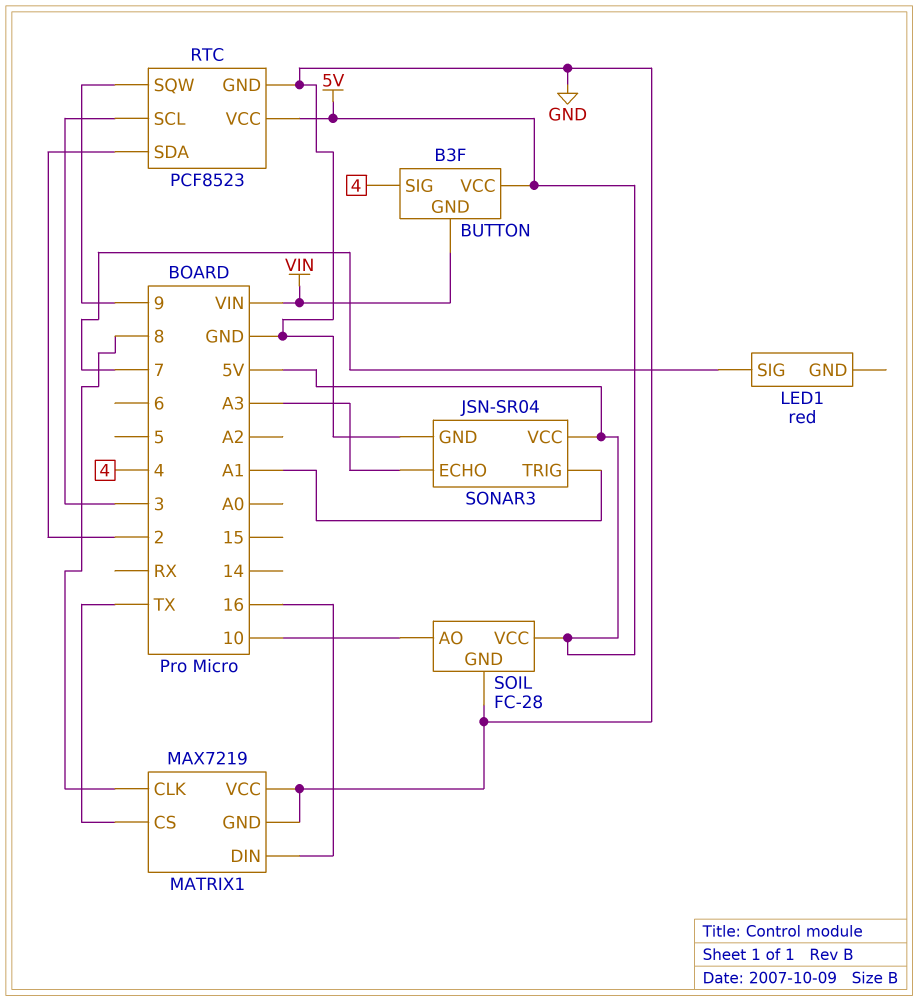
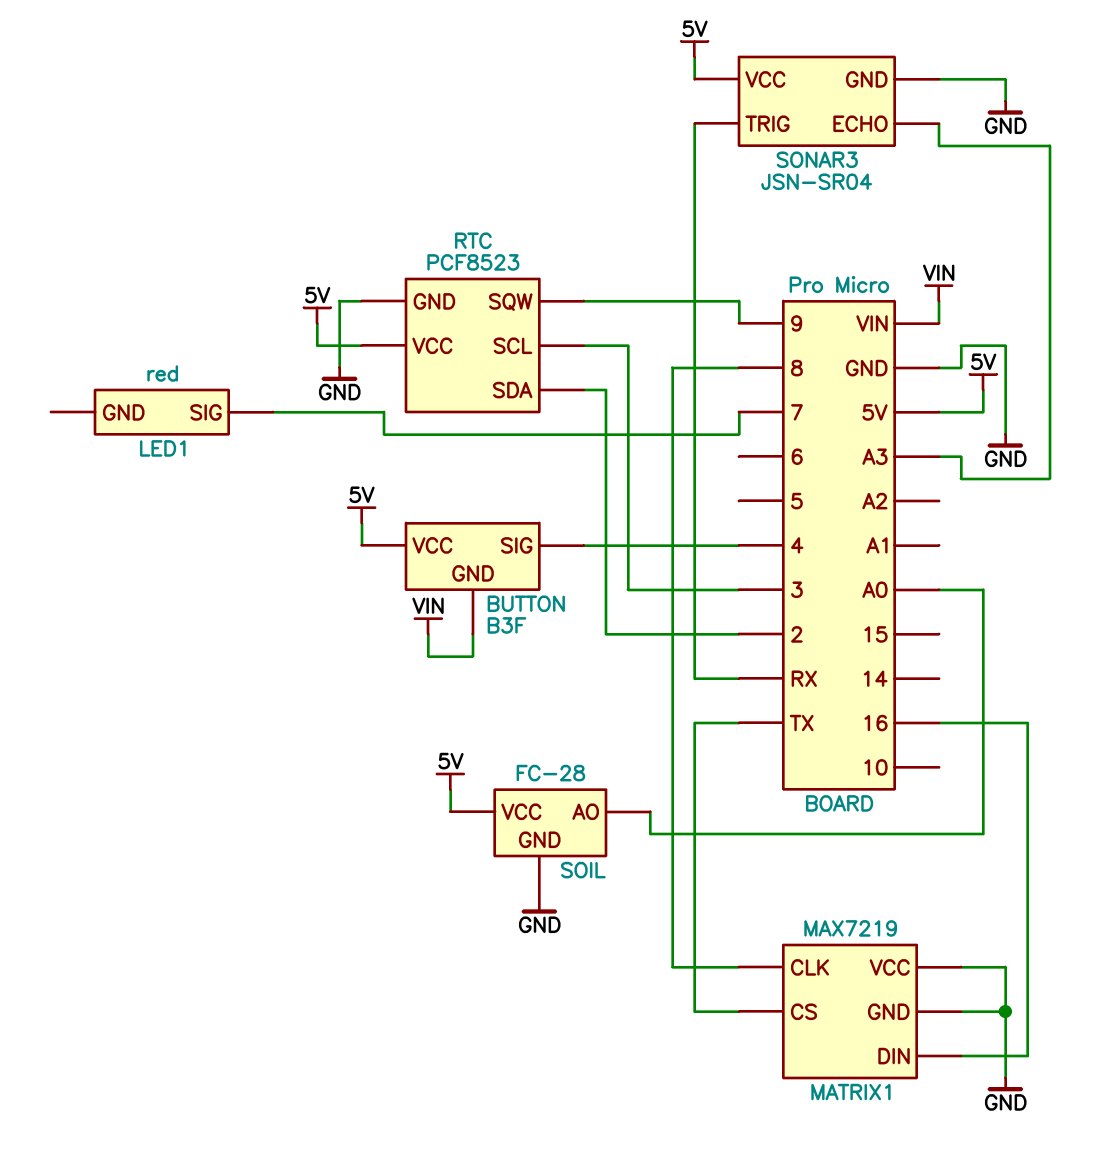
SOIL pin AO: 10 -> A0
SONAR3 pin TRIG: A1 -> RX

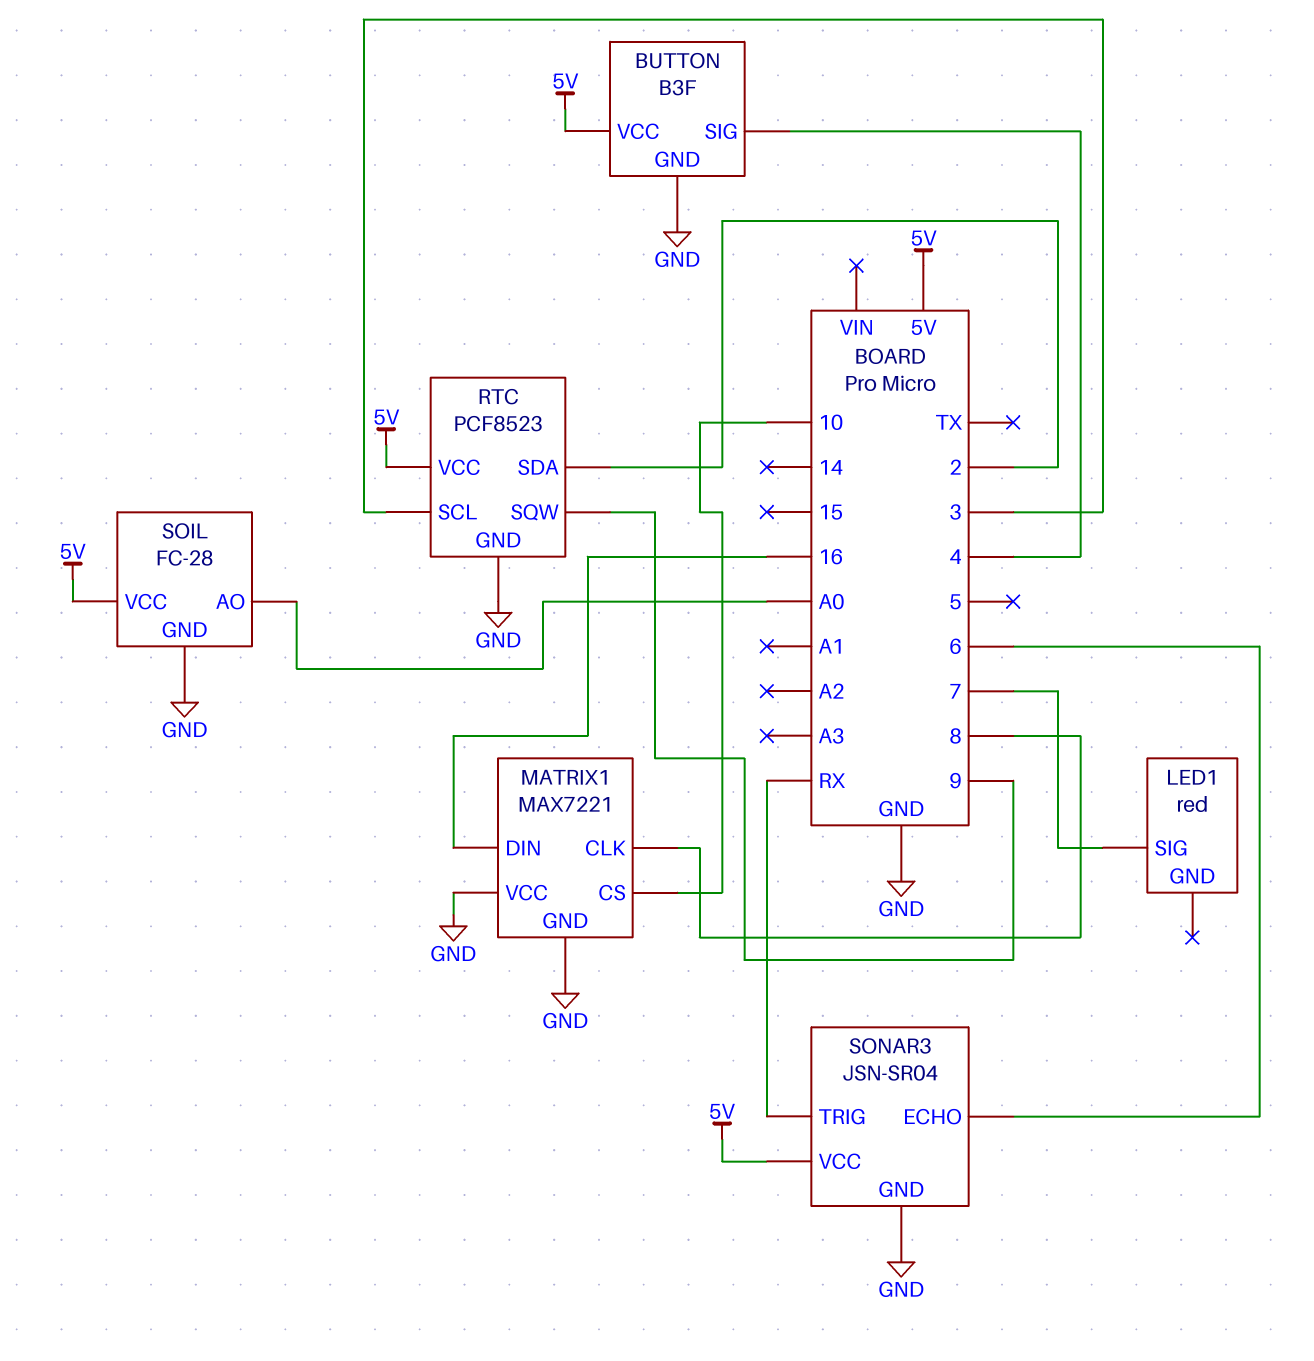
BUTTON pin GND: VIN -> GND
MATRIX1: MAX7219 -> MAX7221
MATRIX1 pin CS: TX -> 10
SONAR3 pin ECHO: A3 -> 6

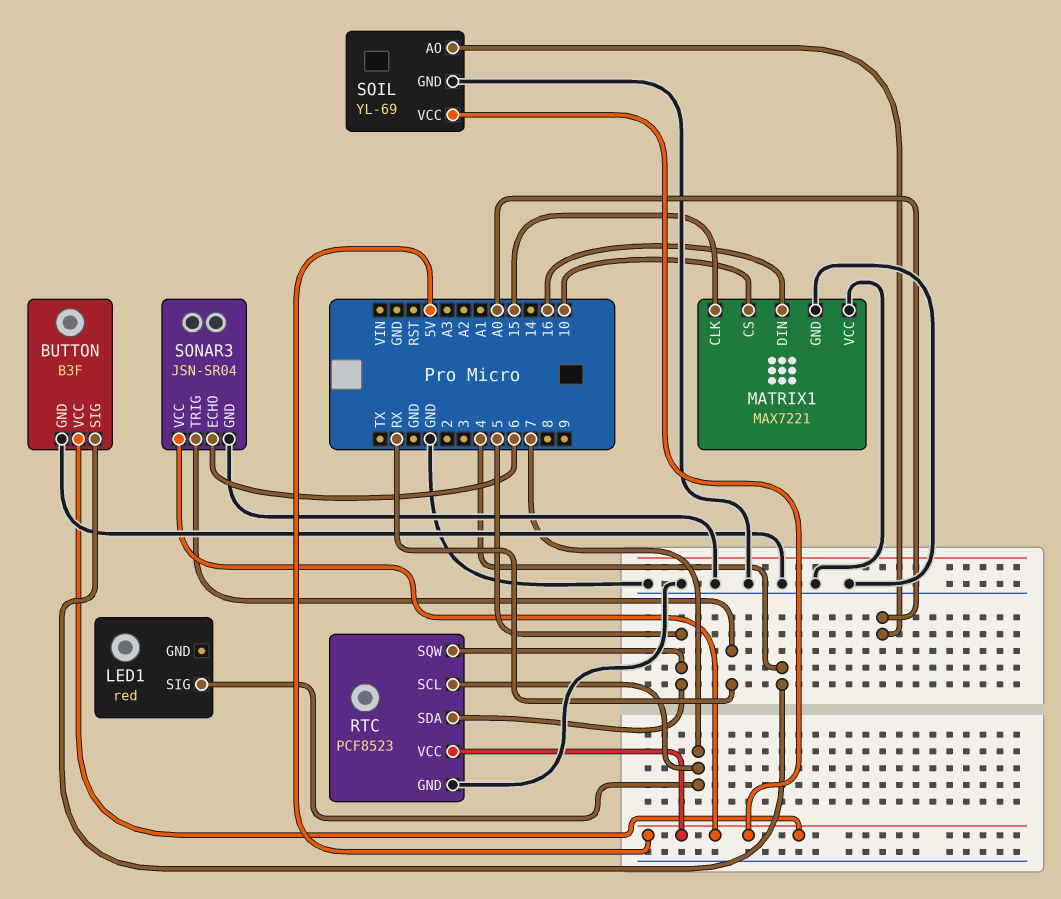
MATRIX1 pin CLK: 8 -> 15
RTC pin SCL: 3 -> 7
RTC pin SDA: 2 -> 5
RTC pin SQW: 9 -> 5
SOIL: FC-28 -> YL-69

